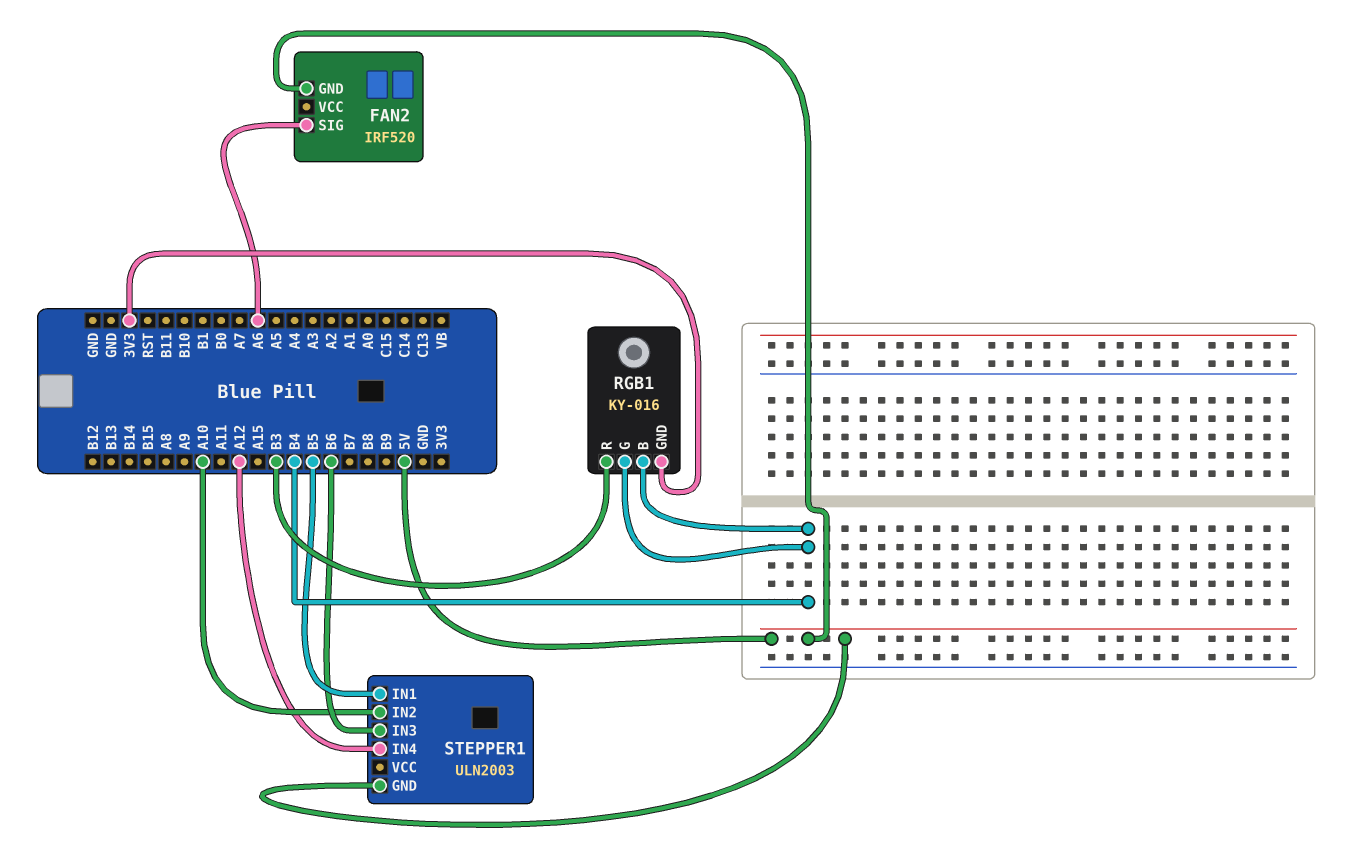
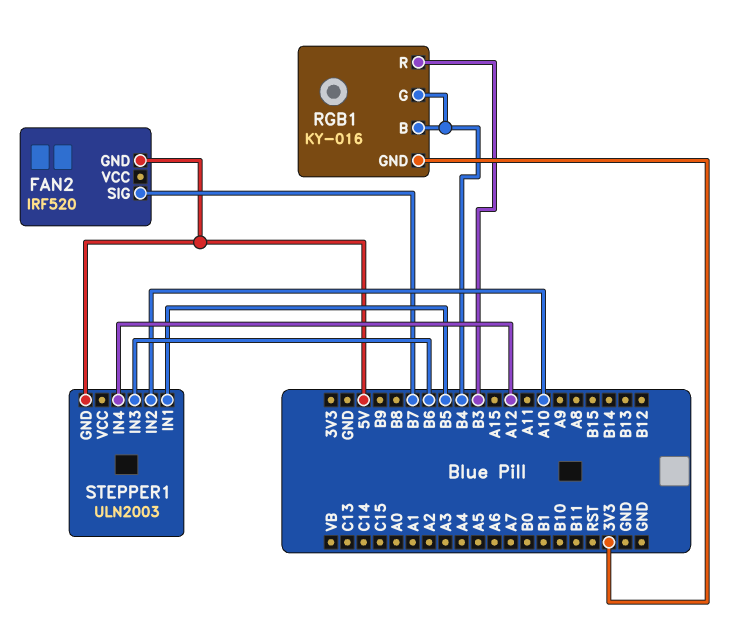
FAN2 pin SIG: A6 -> B7

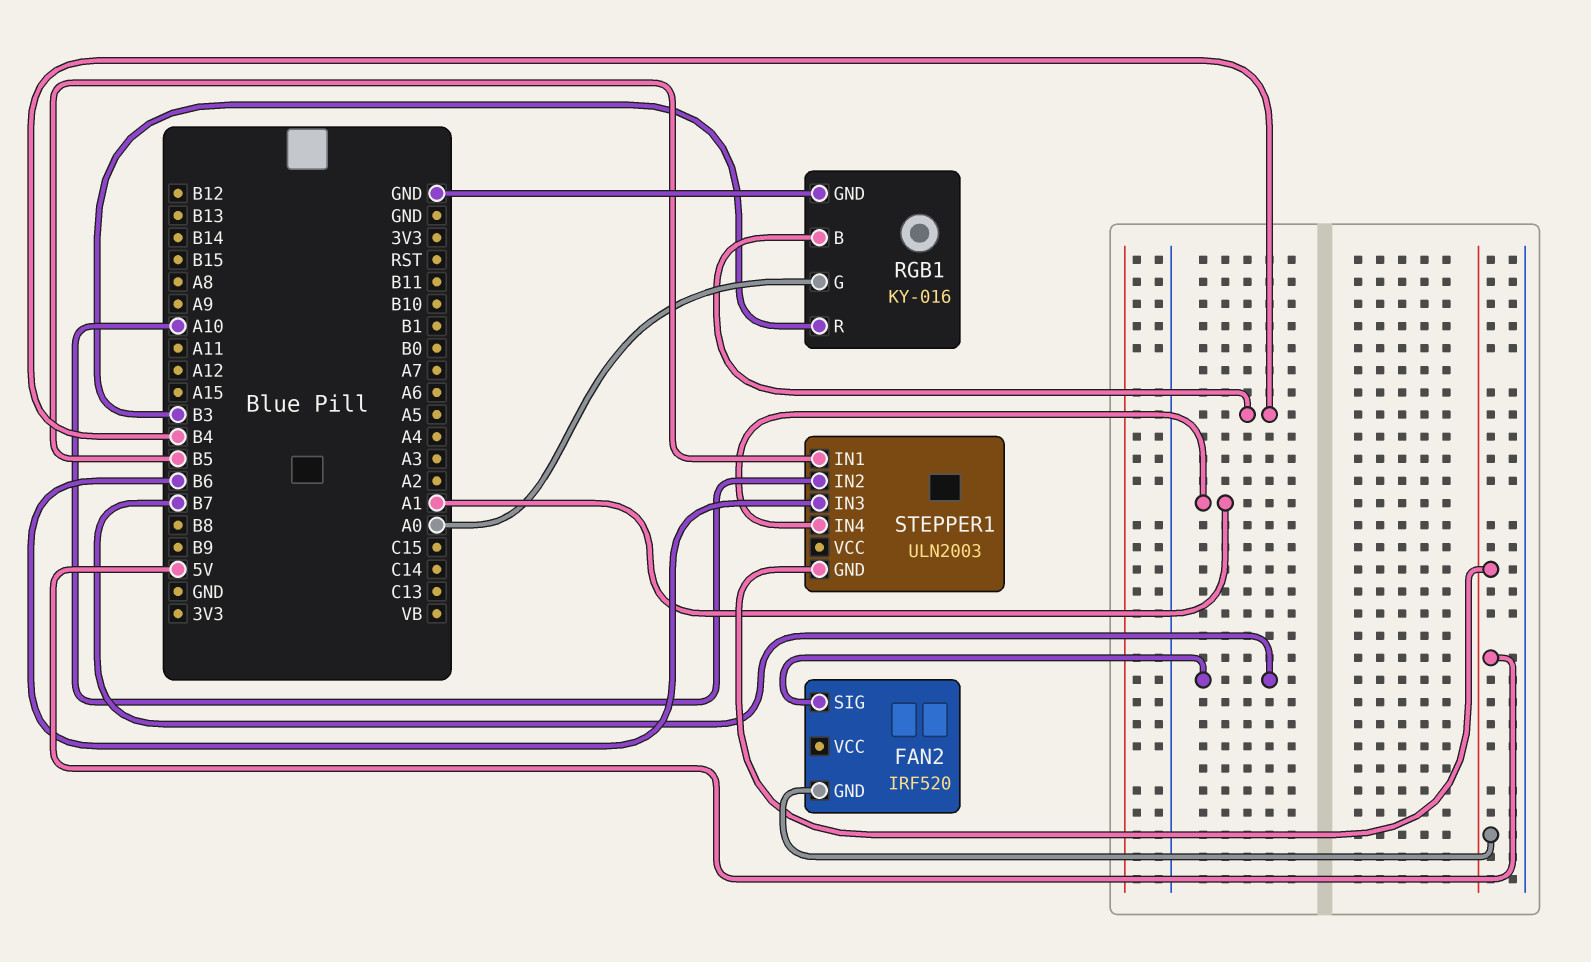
RGB1 pin G: B4 -> A0
RGB1 pin GND: 3V3 -> GND
STEPPER1 pin IN4: A12 -> A1

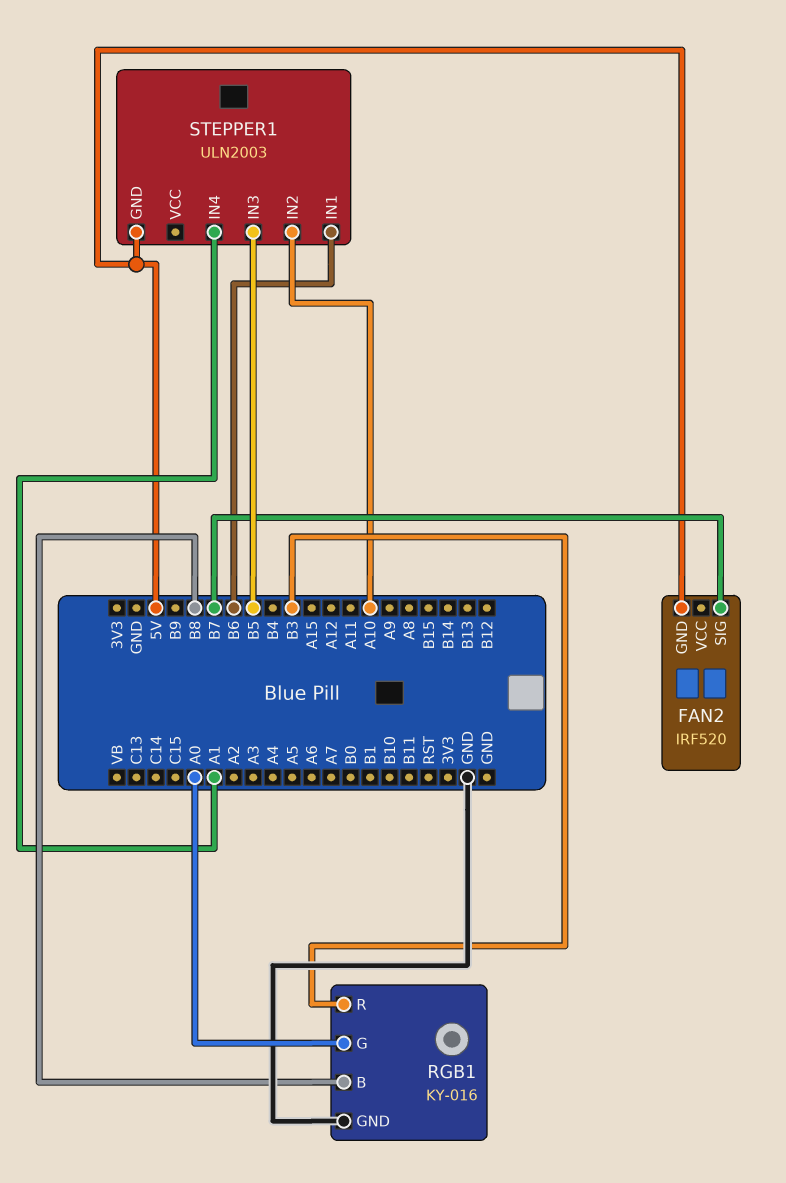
RGB1 pin B: B4 -> B8
STEPPER1 pin IN1: B5 -> B6
STEPPER1 pin IN3: B6 -> B5

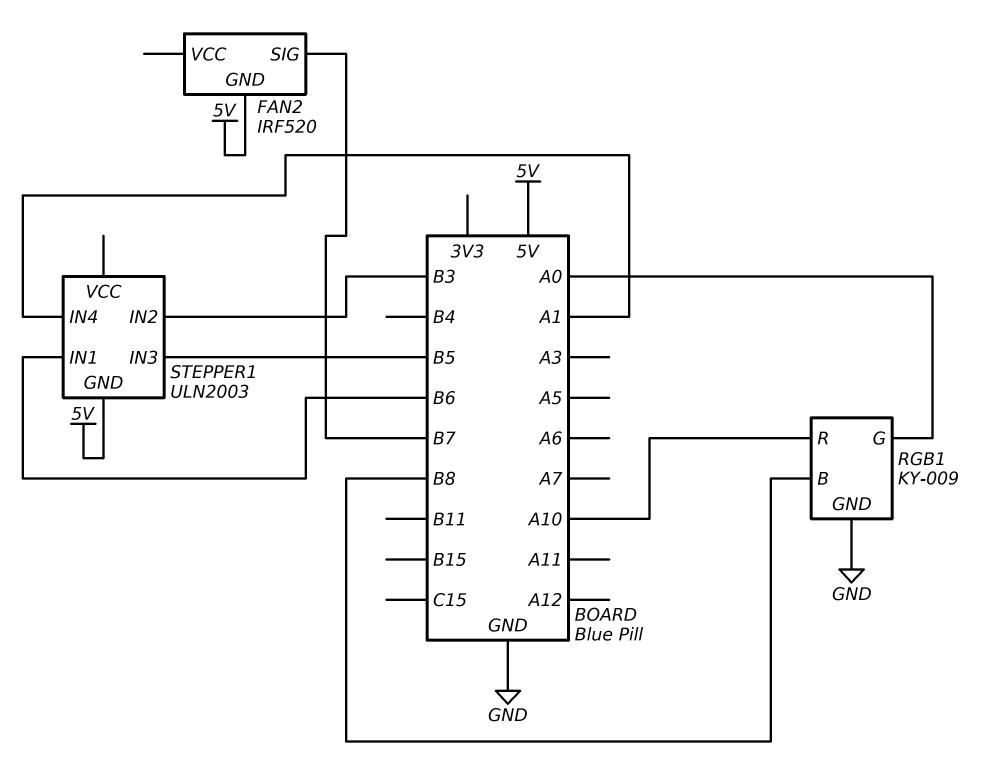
RGB1: KY-016 -> KY-009
RGB1 pin R: B3 -> A10
STEPPER1 pin IN2: A10 -> B3

